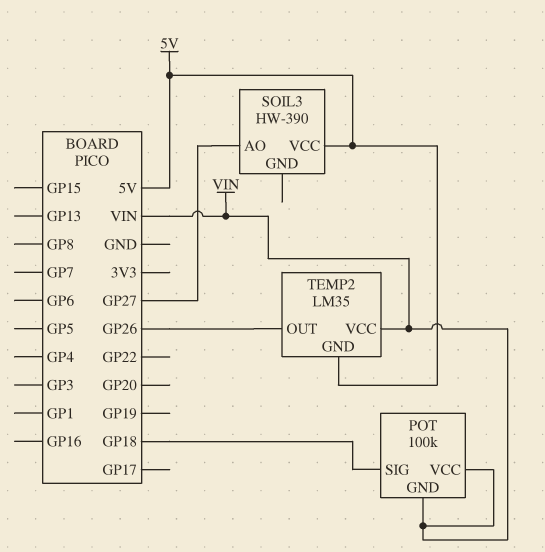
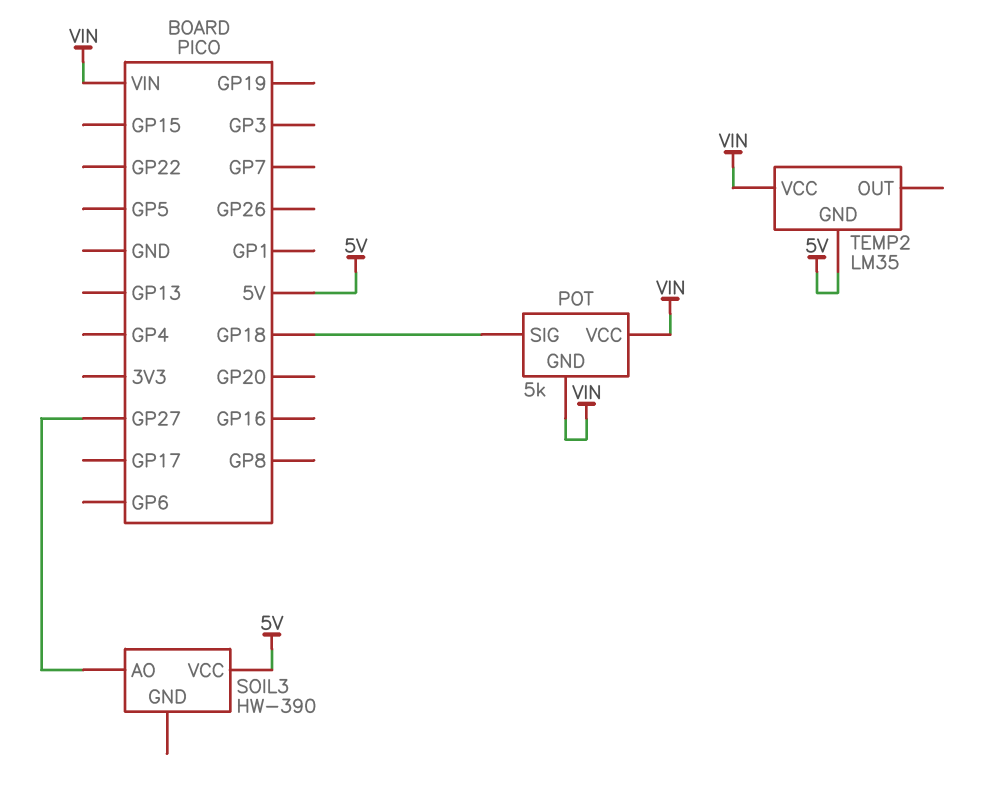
POT: 100k -> 5k
TEMP2 pin OUT: GP26 -> none

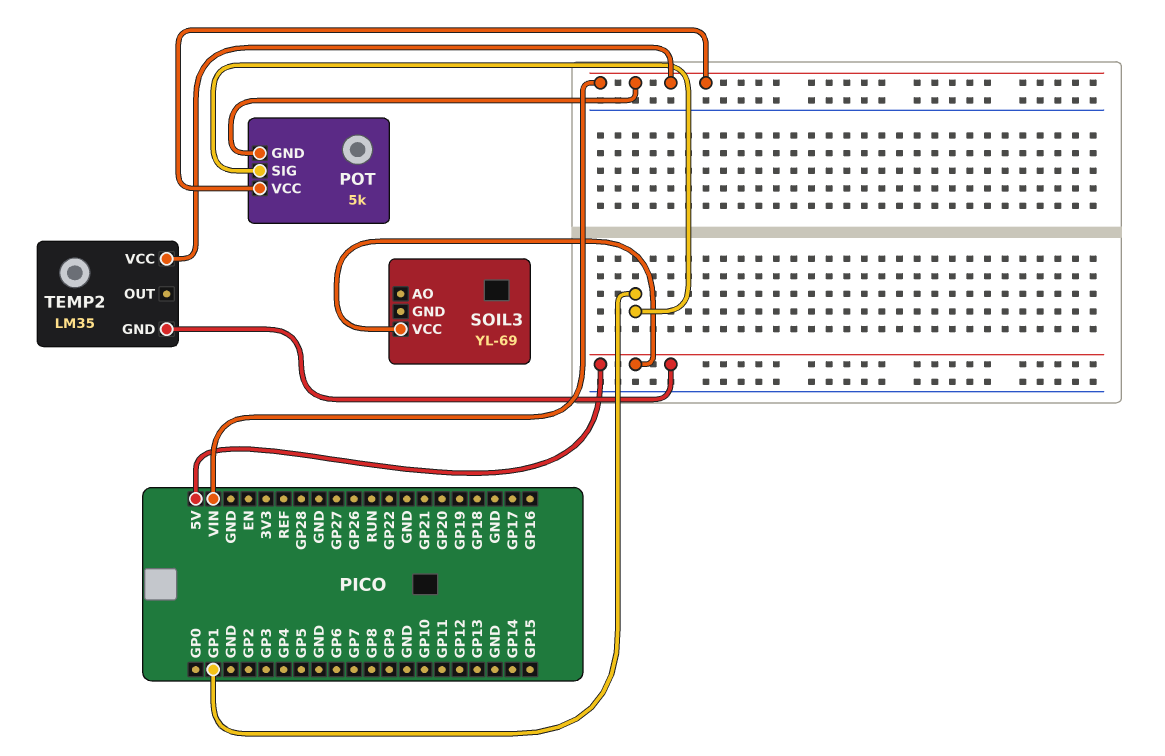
POT pin SIG: GP18 -> GP1
SOIL3: HW-390 -> YL-69
SOIL3 pin AO: GP27 -> none

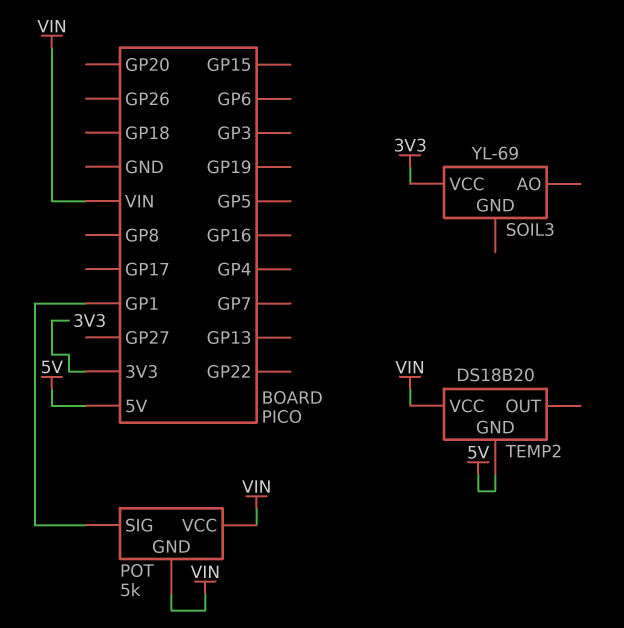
SOIL3 pin VCC: 5V -> 3V3
TEMP2: LM35 -> DS18B20

